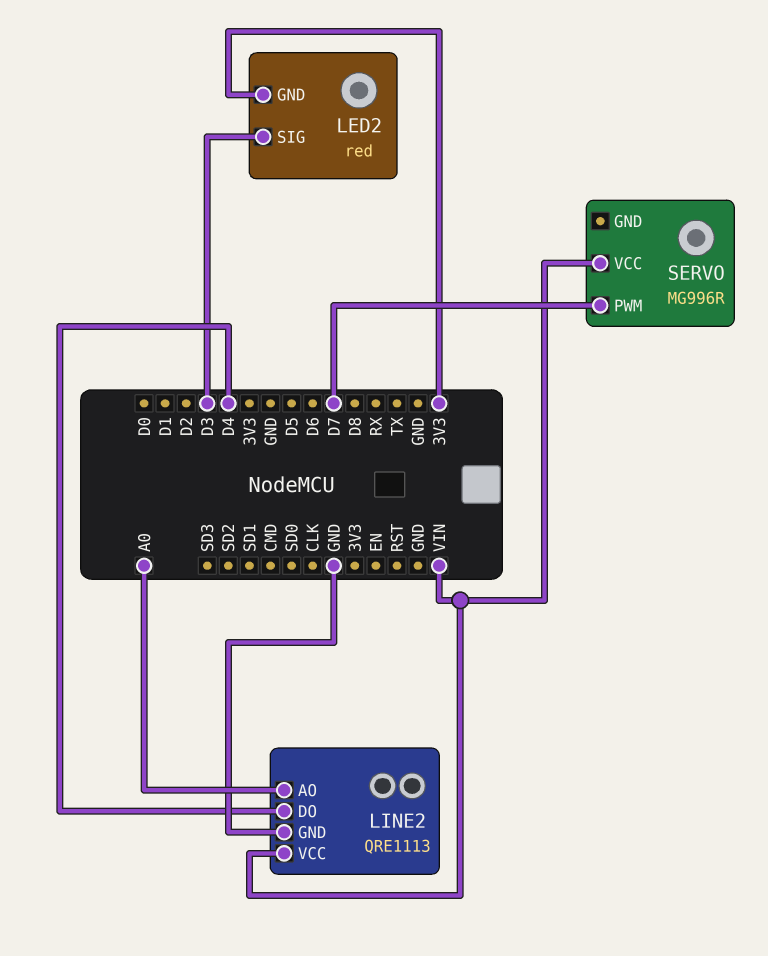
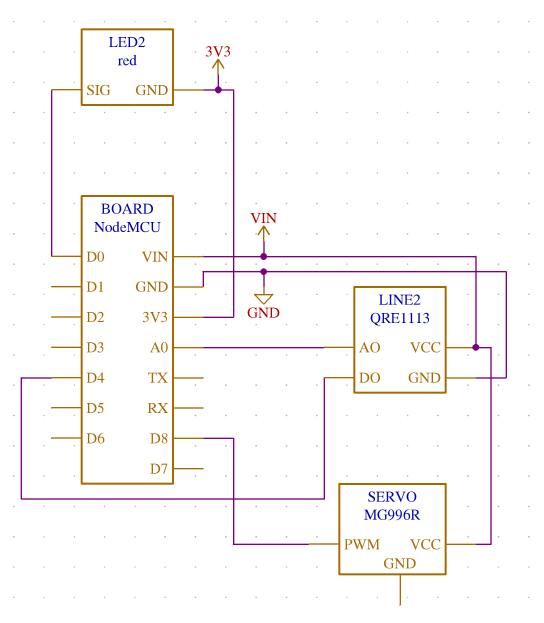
LED2 pin SIG: D3 -> D0
SERVO pin PWM: D7 -> D8

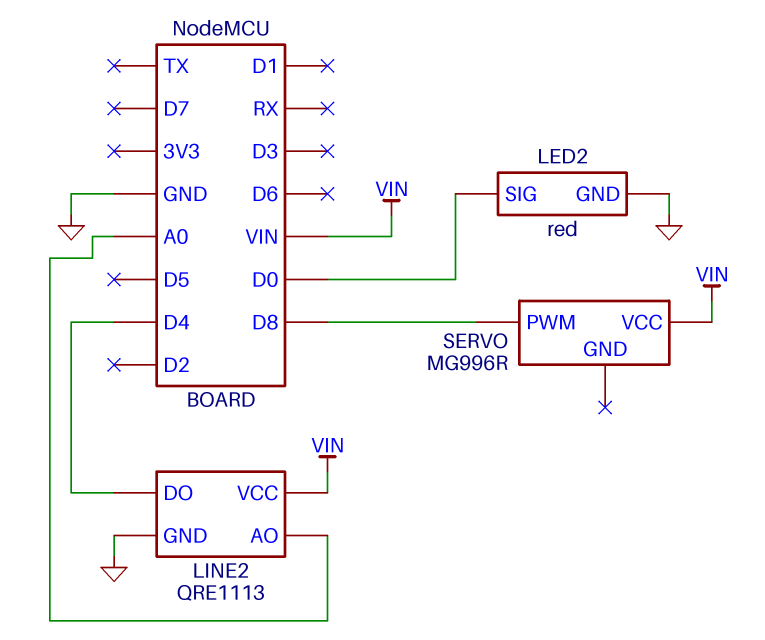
LED2 pin GND: 3V3 -> GND

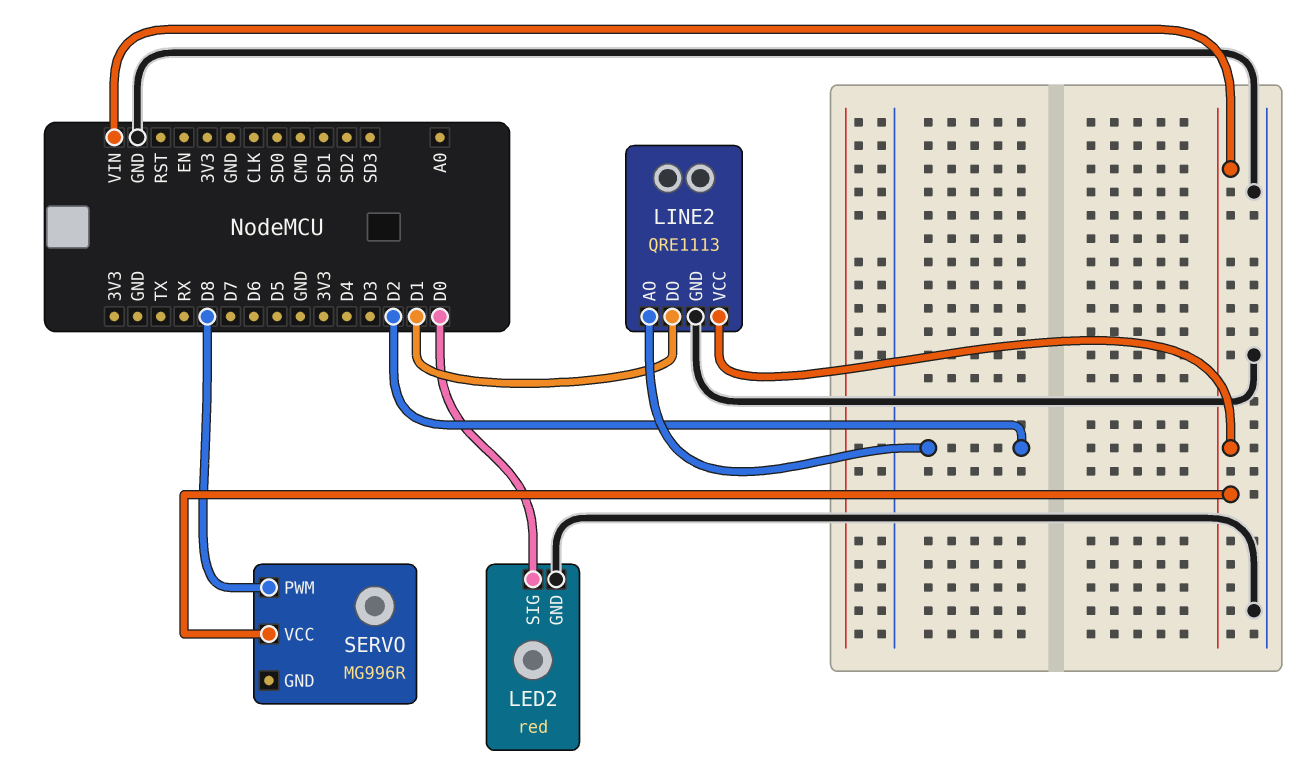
LINE2 pin AO: A0 -> D2
LINE2 pin DO: D4 -> D1

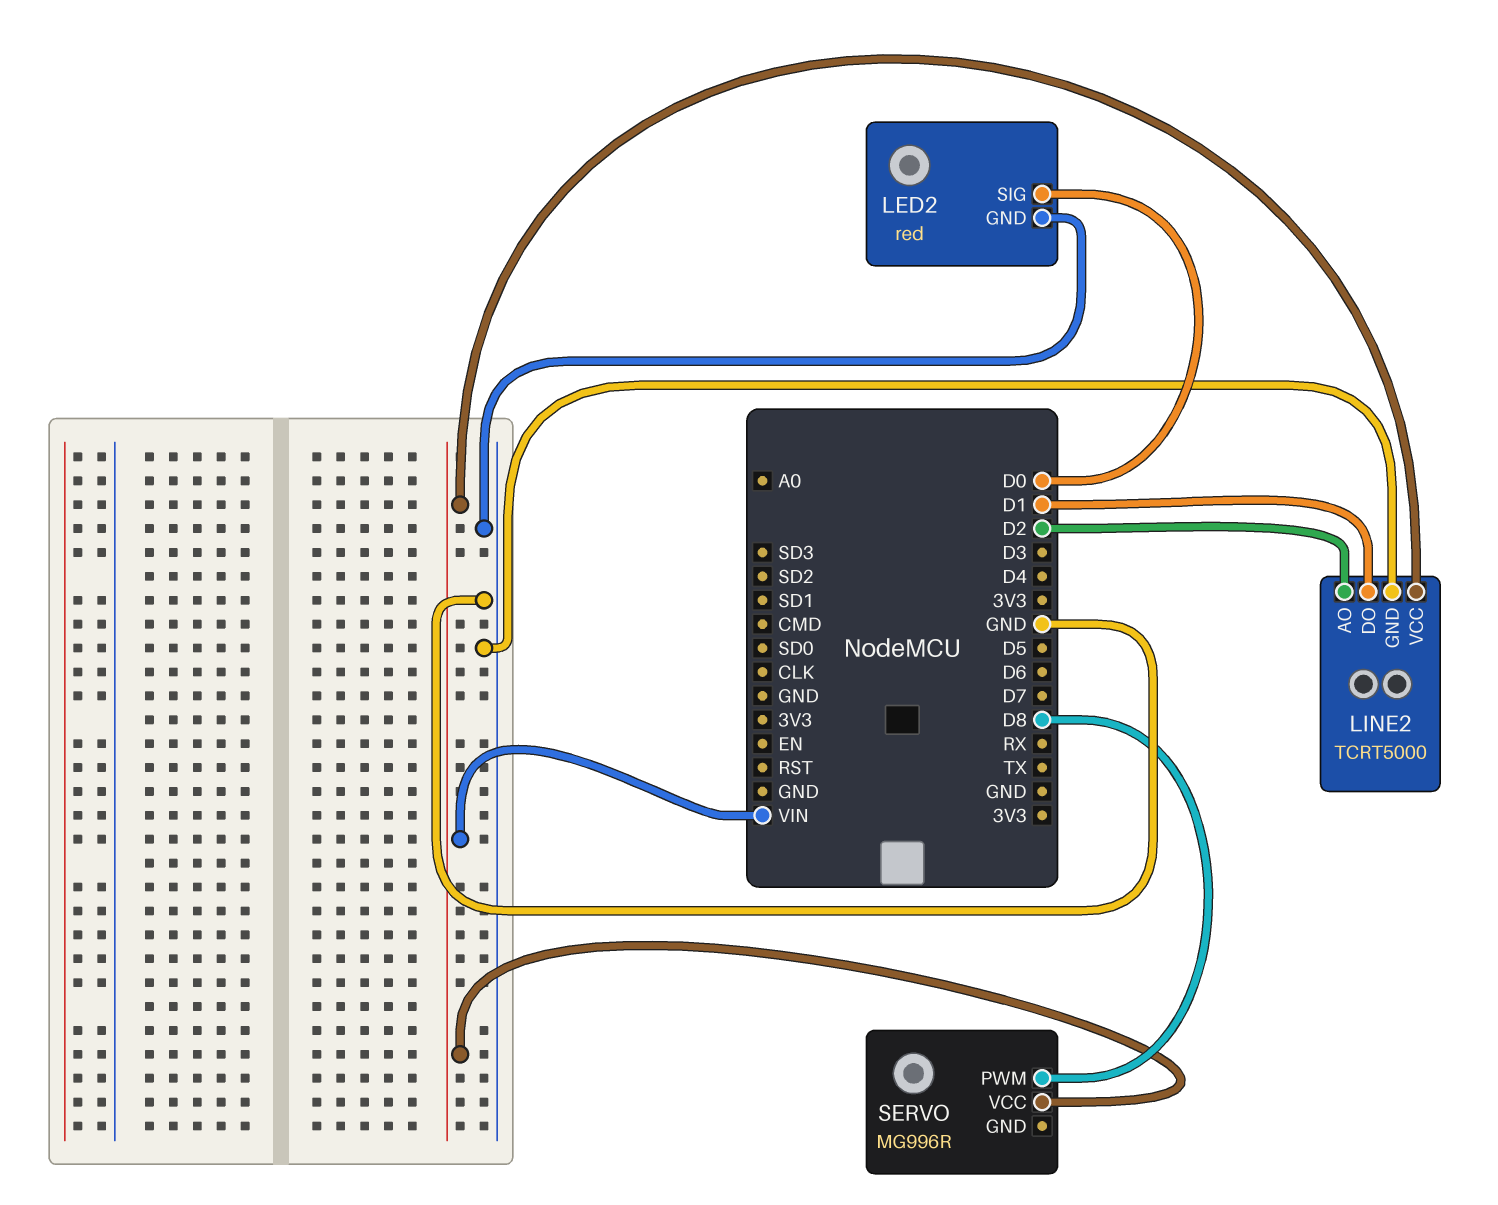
LINE2: QRE1113 -> TCRT5000

